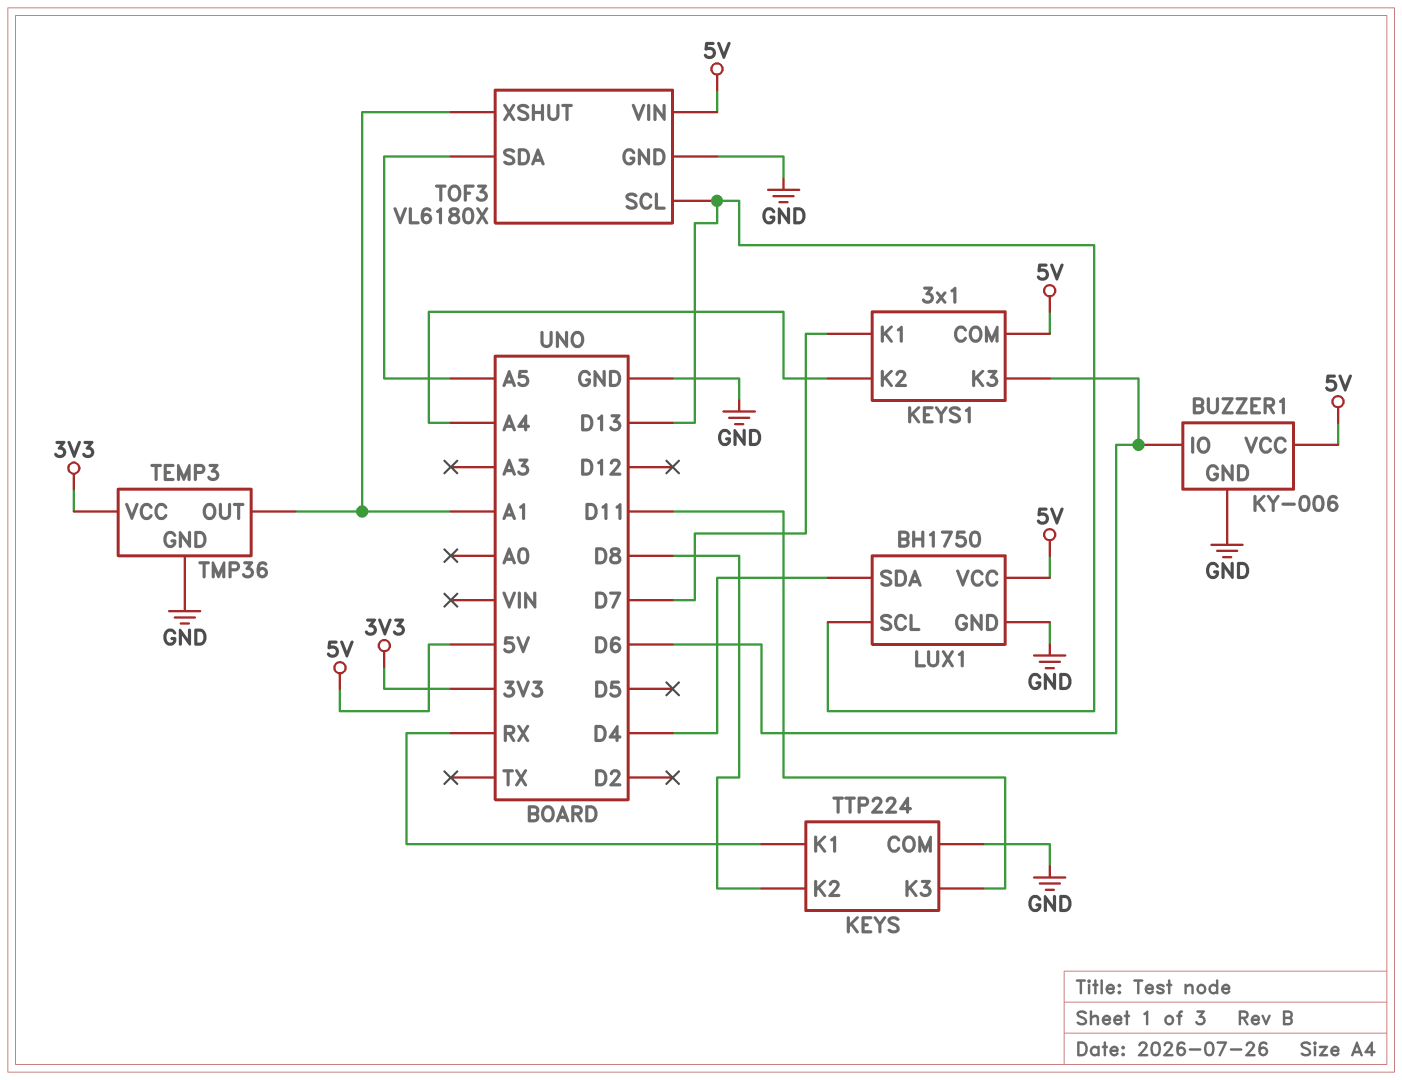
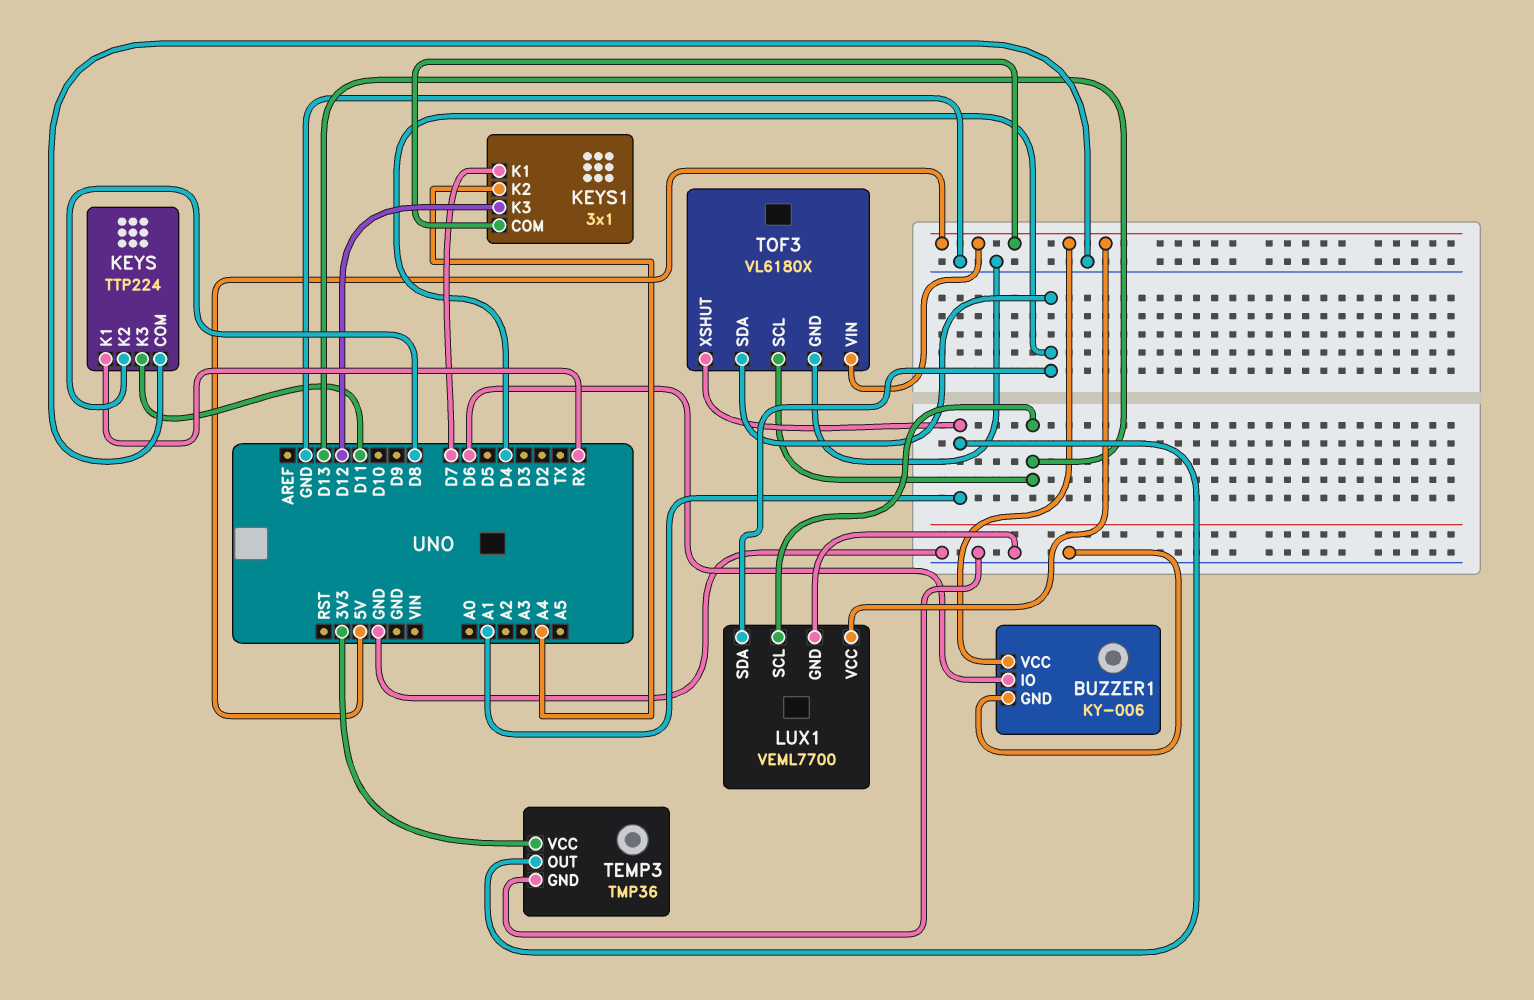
KEYS1 pin K3: D6 -> D12
LUX1: BH1750 -> VEML7700
TOF3 pin SDA: A5 -> D4

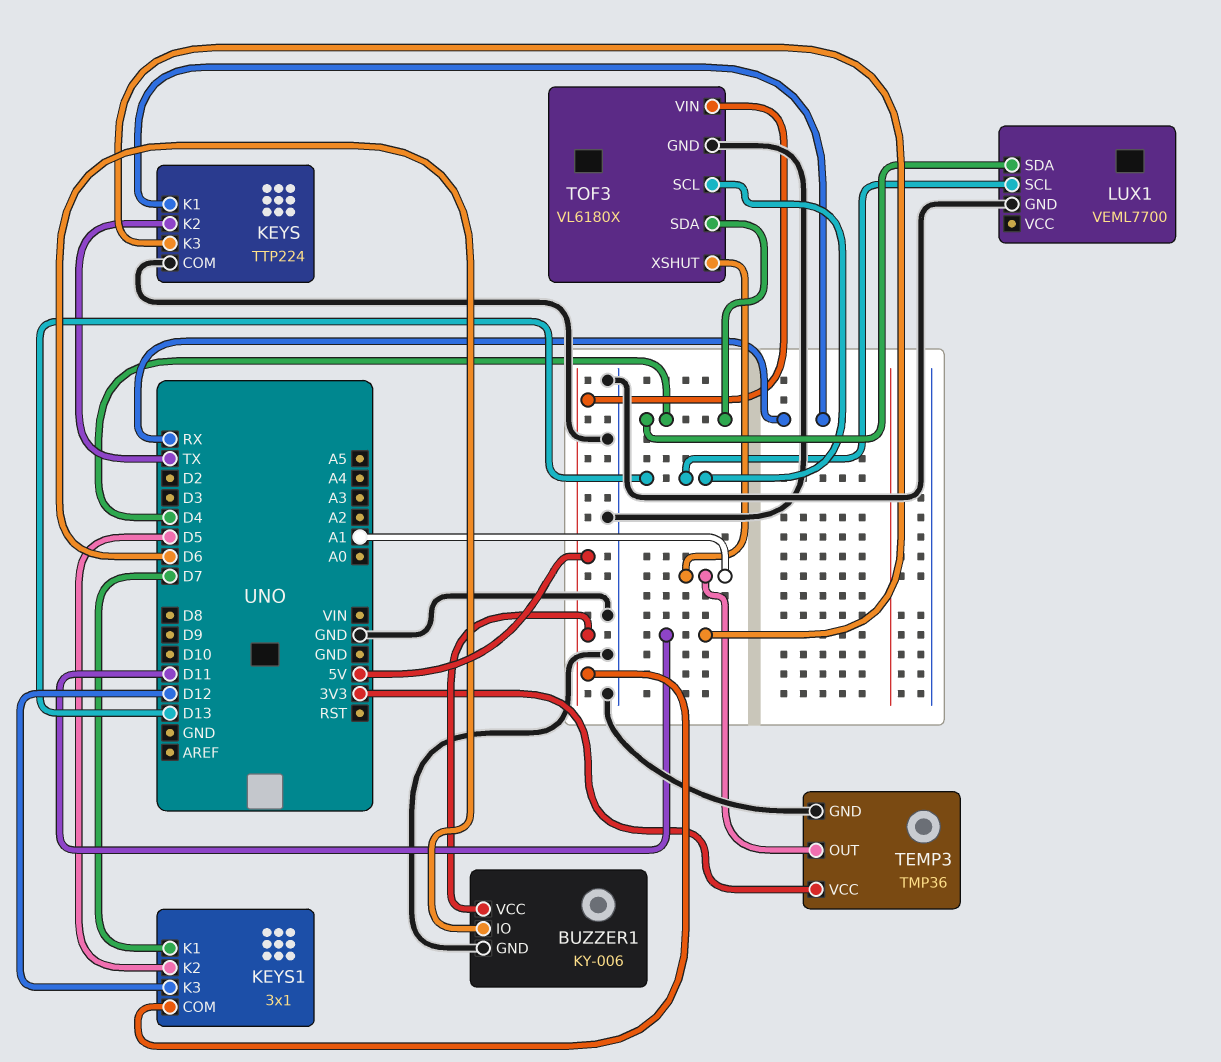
KEYS pin K2: D8 -> TX
KEYS1 pin K2: A4 -> D5
LUX1 pin VCC: 5V -> none

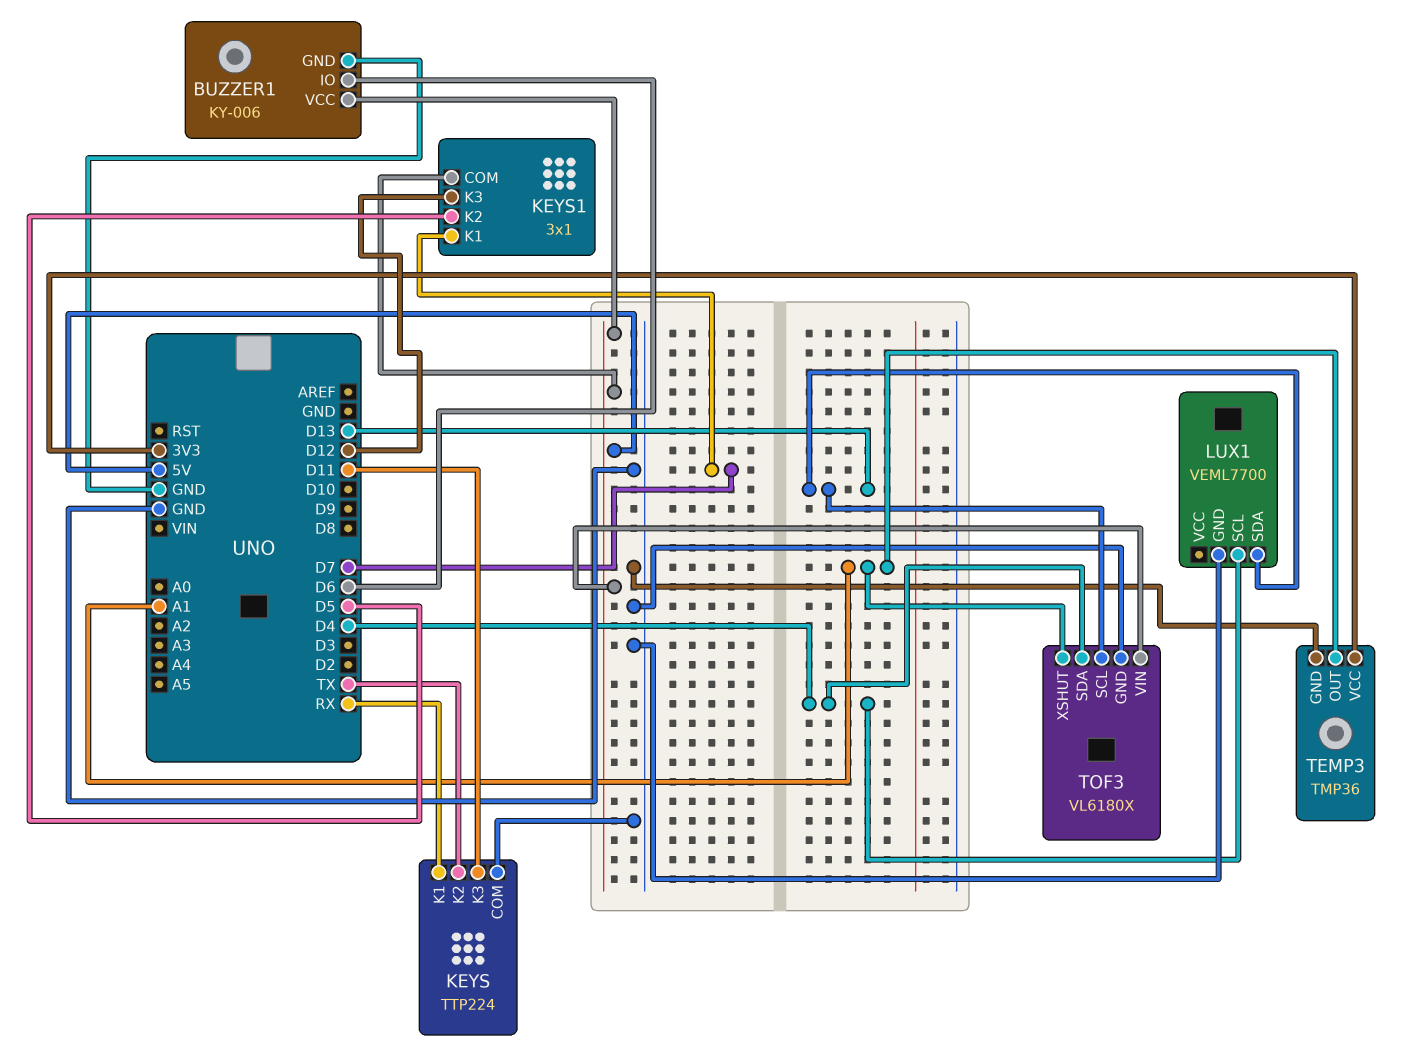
LUX1 pin SCL: D13 -> D4
LUX1 pin SDA: D4 -> D13

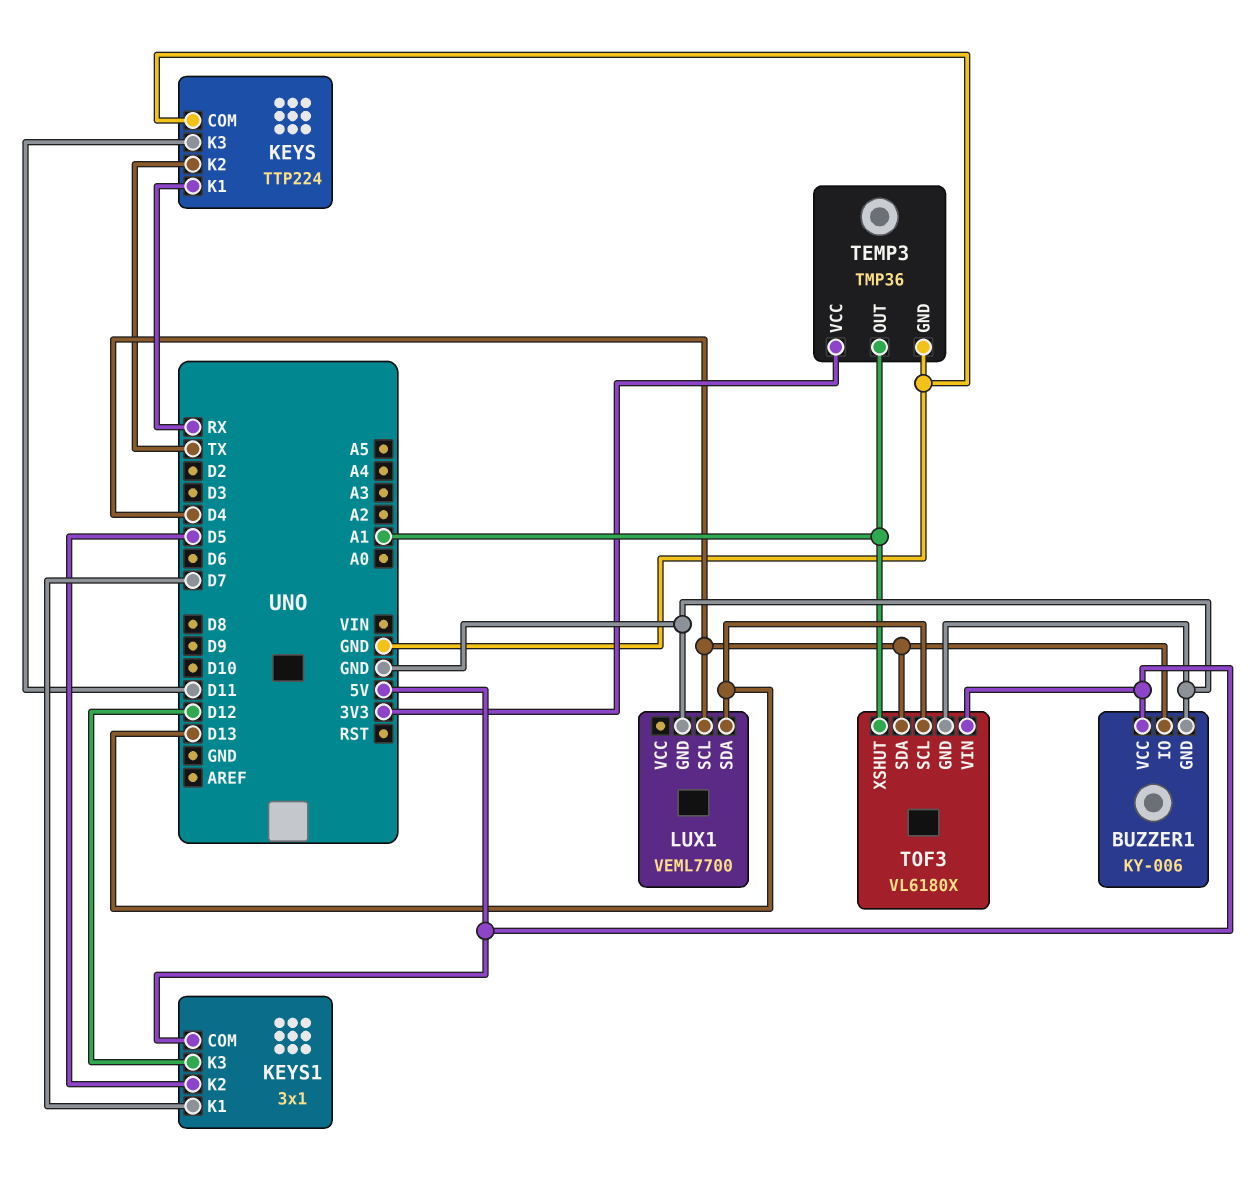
BUZZER1 pin IO: D6 -> D4

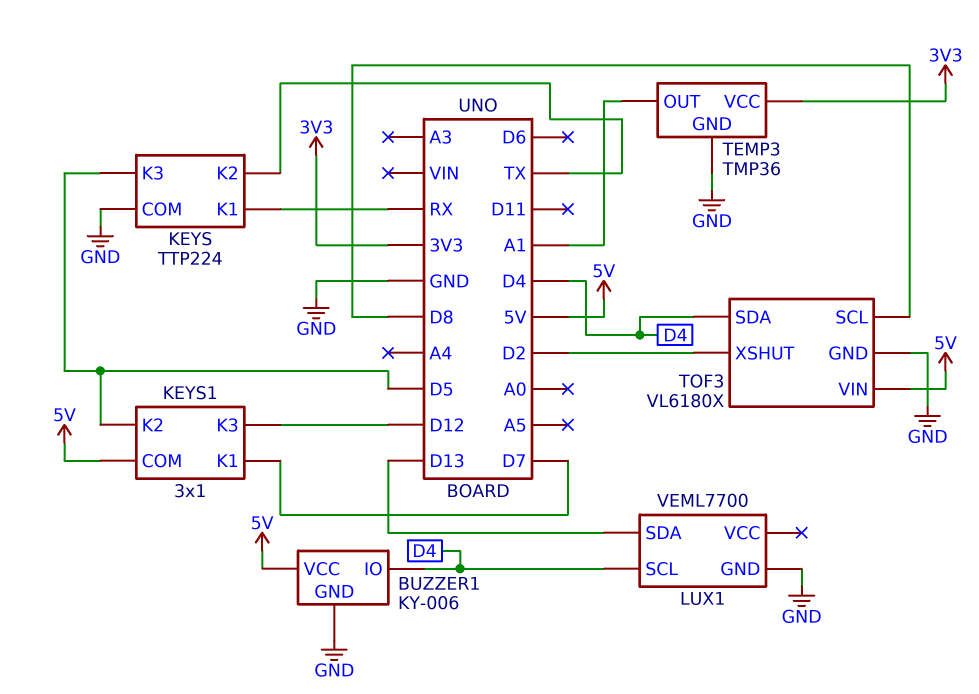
KEYS pin K3: D11 -> D5
TOF3 pin SCL: D13 -> D8
TOF3 pin XSHUT: A1 -> D2

